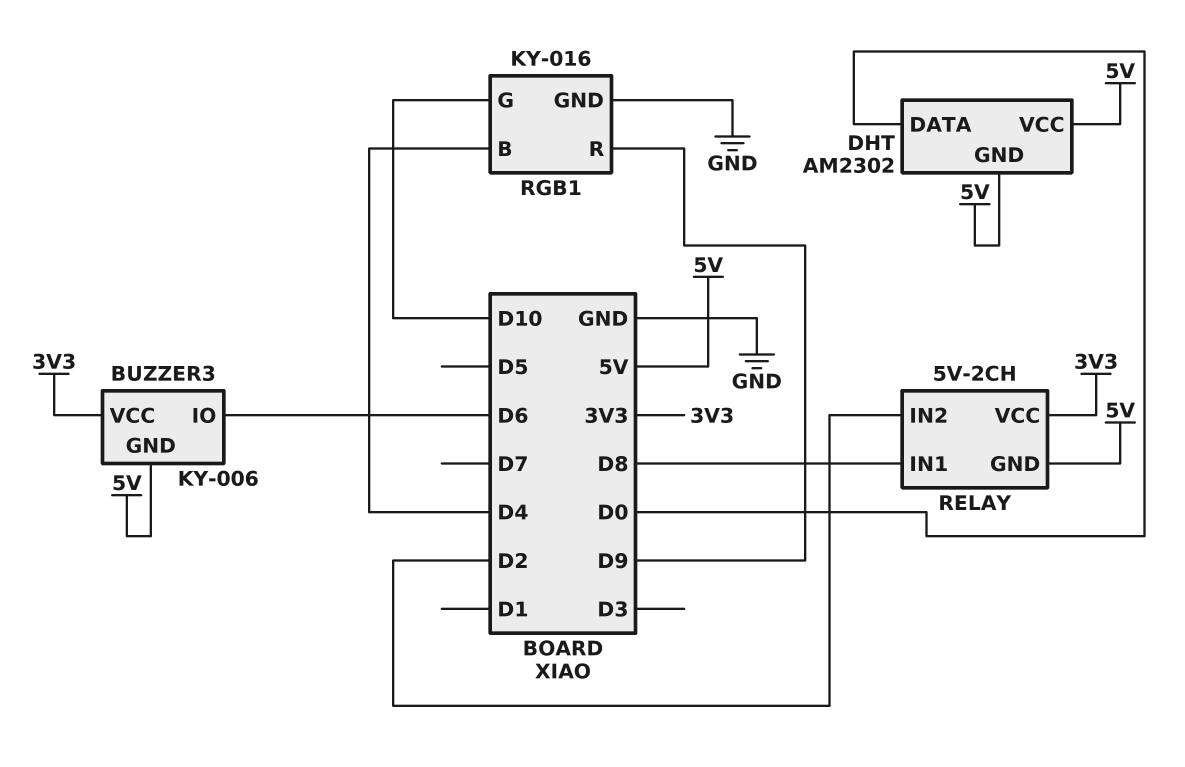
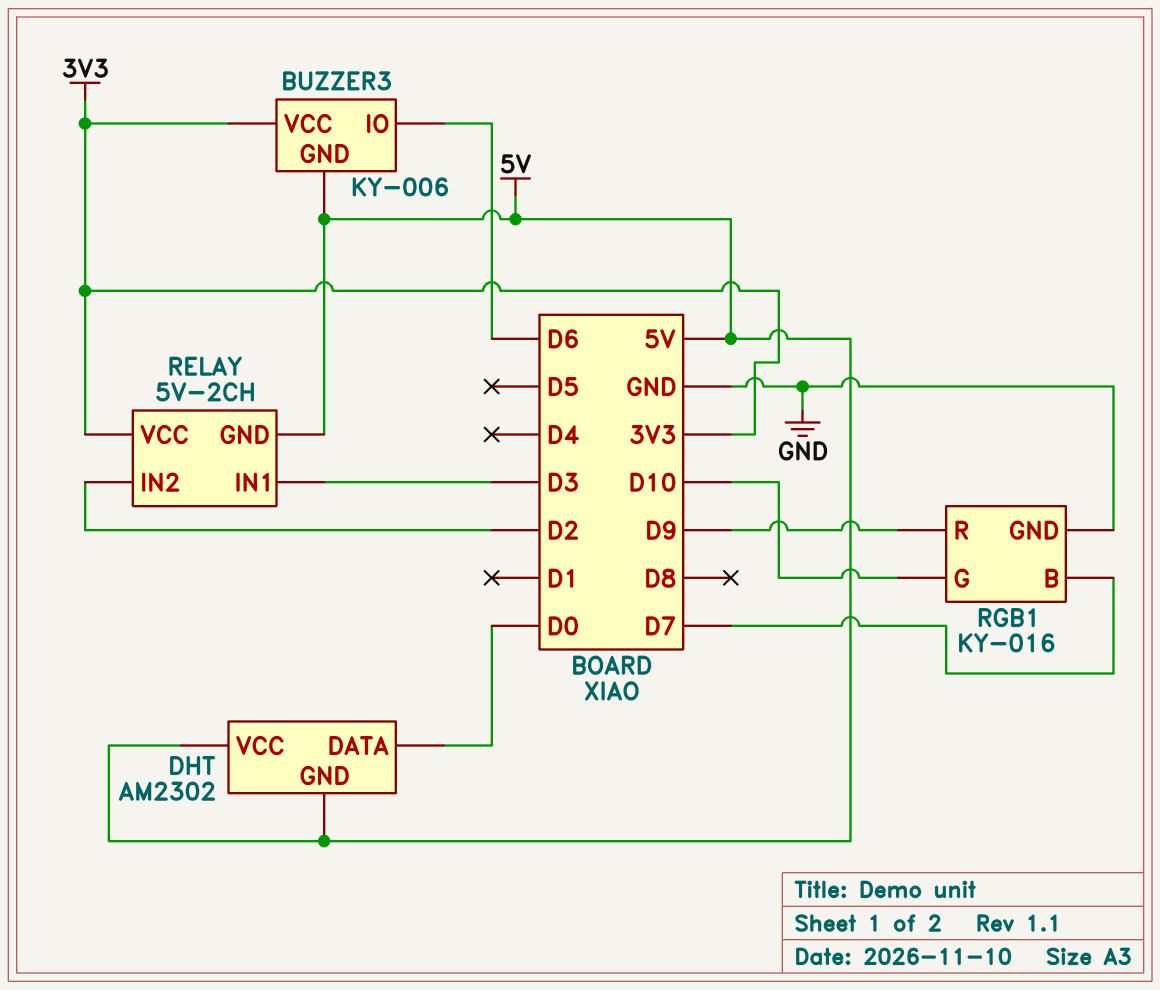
RELAY pin IN1: D8 -> D3
RGB1 pin B: D4 -> D7

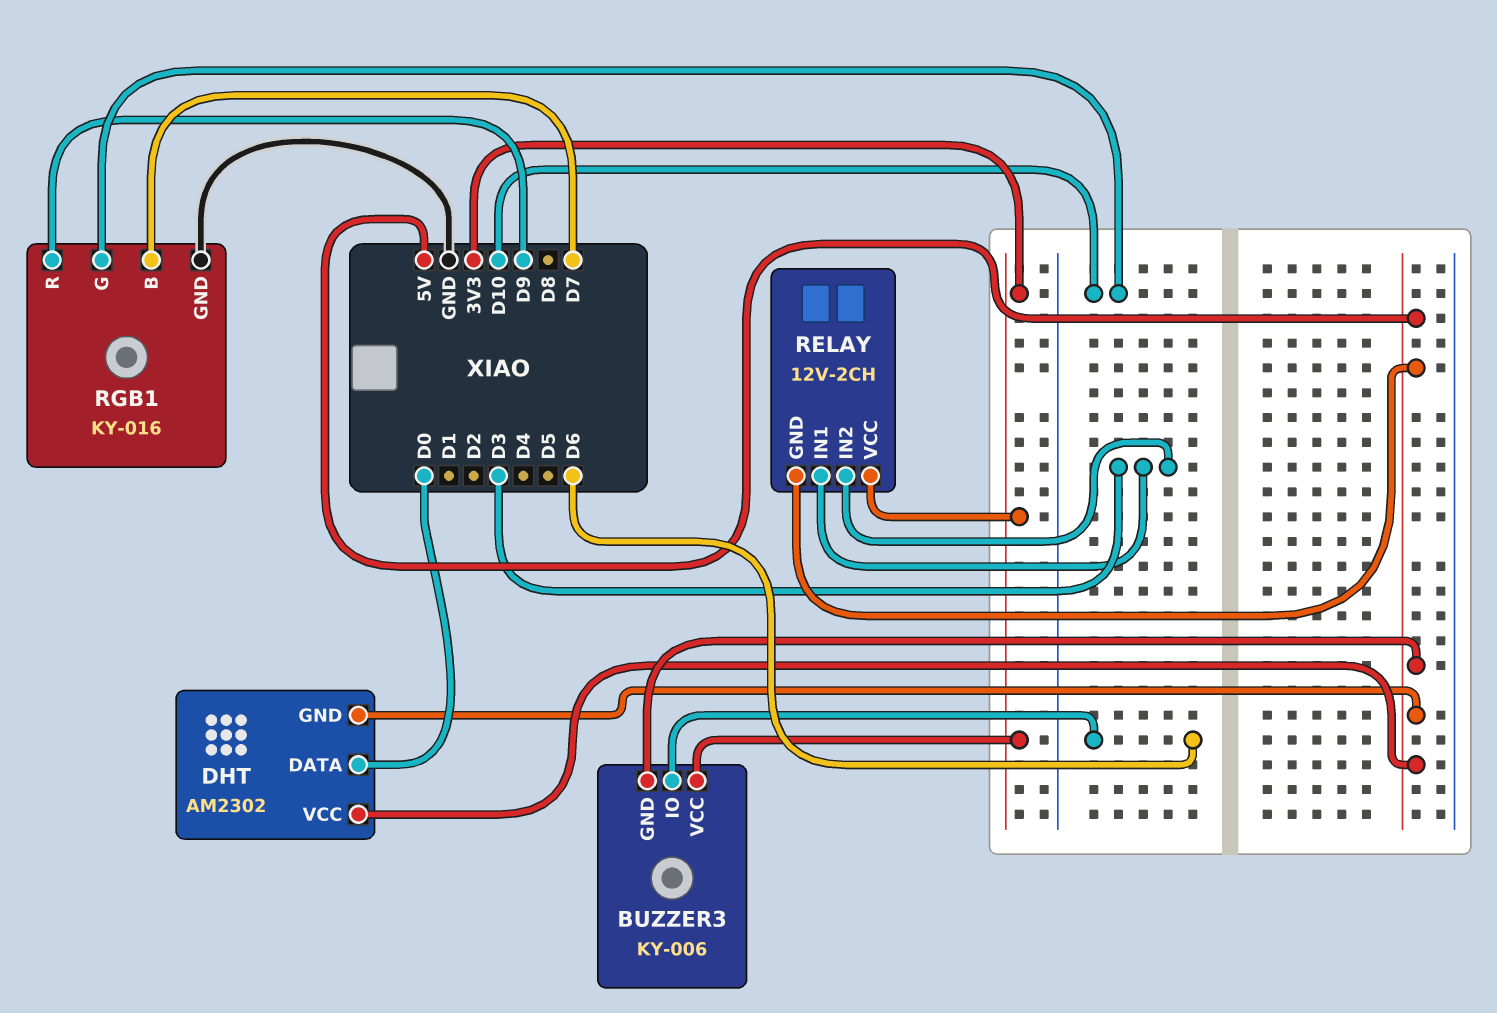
RELAY: 5V-2CH -> 12V-2CH
RELAY pin IN2: D2 -> D3

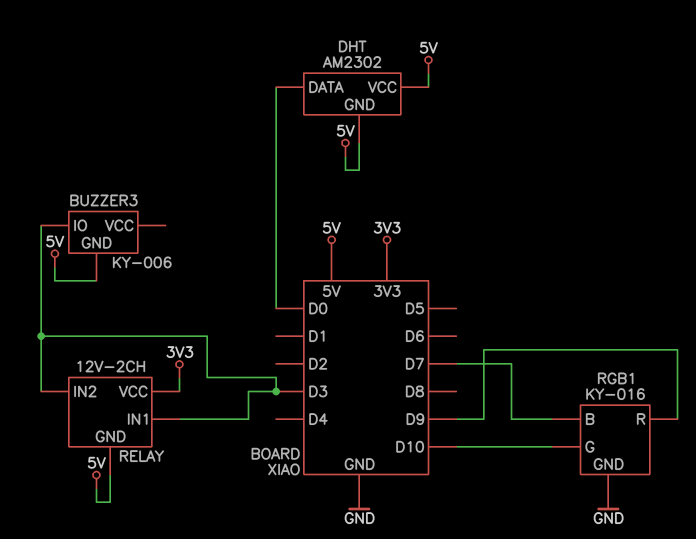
BUZZER3 pin IO: D6 -> D3
BUZZER3 pin VCC: 3V3 -> none

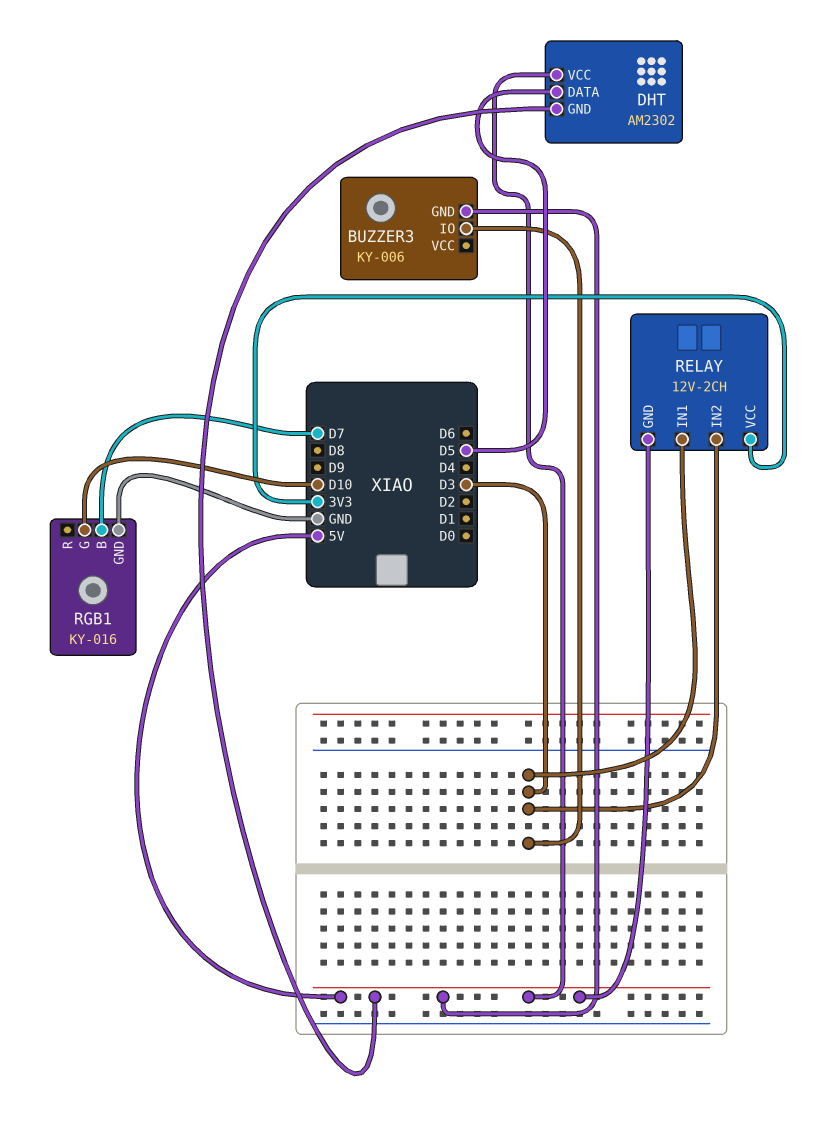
DHT pin DATA: D0 -> D5
RGB1 pin R: D9 -> none

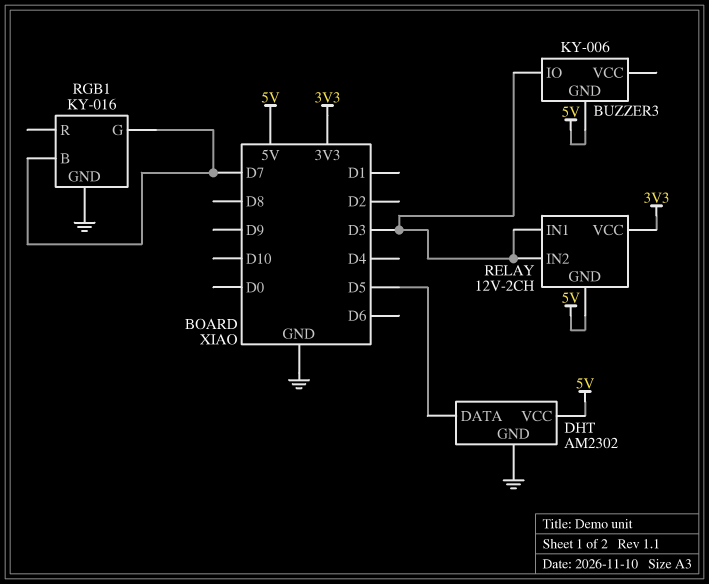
DHT pin GND: 5V -> GND
RGB1 pin G: D10 -> D7

